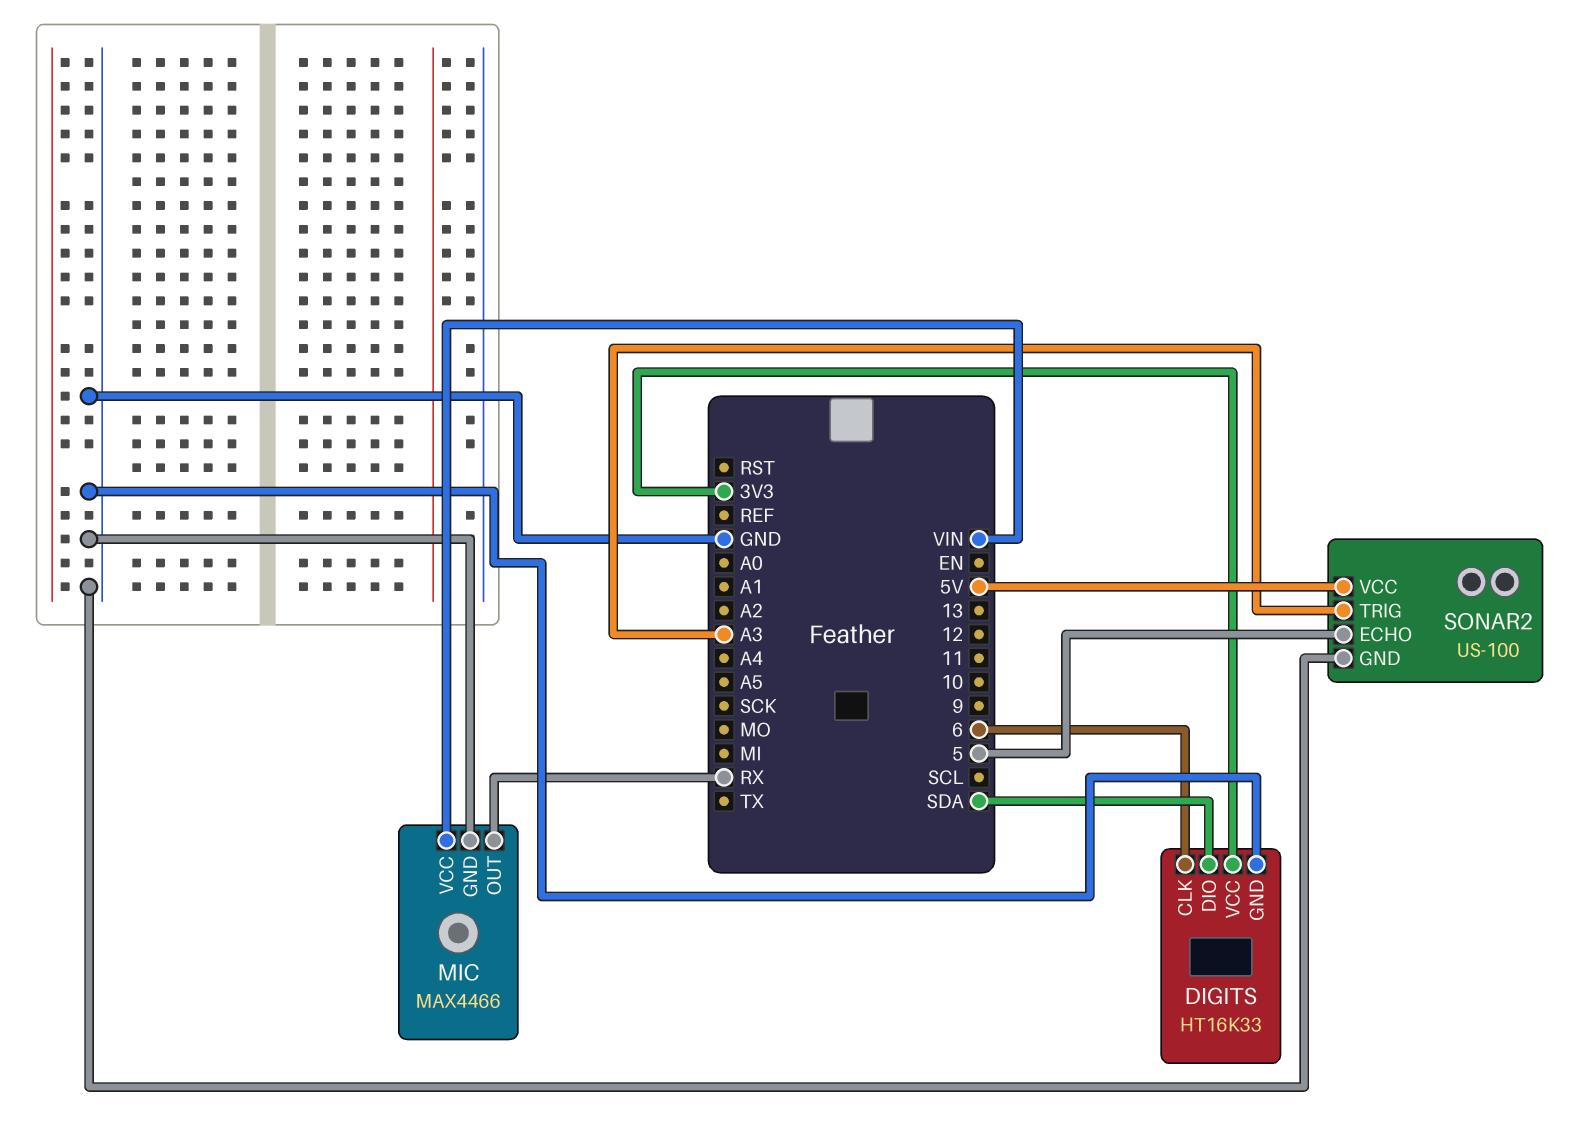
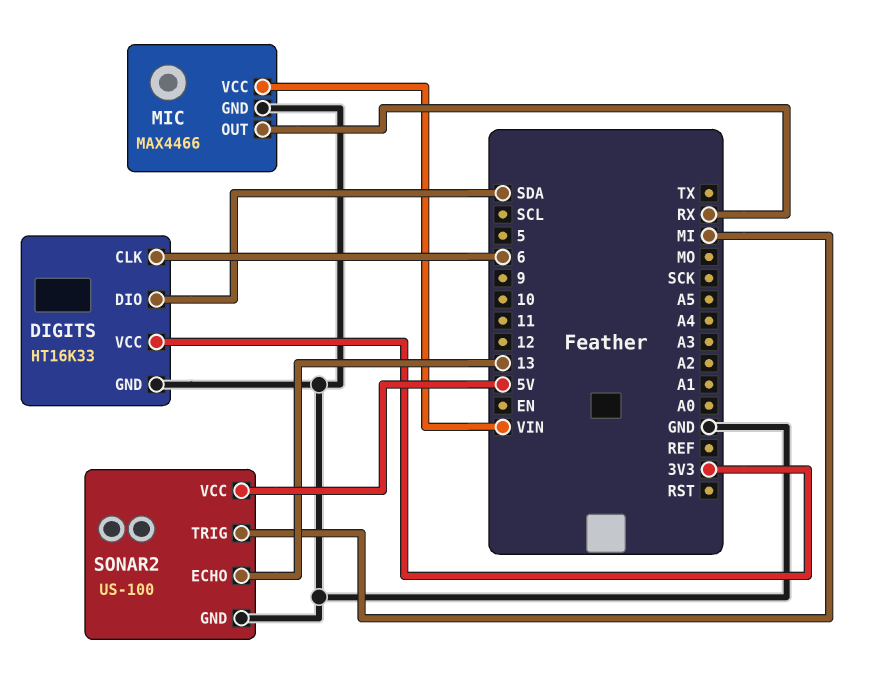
SONAR2 pin ECHO: 5 -> 13
SONAR2 pin TRIG: A3 -> MI

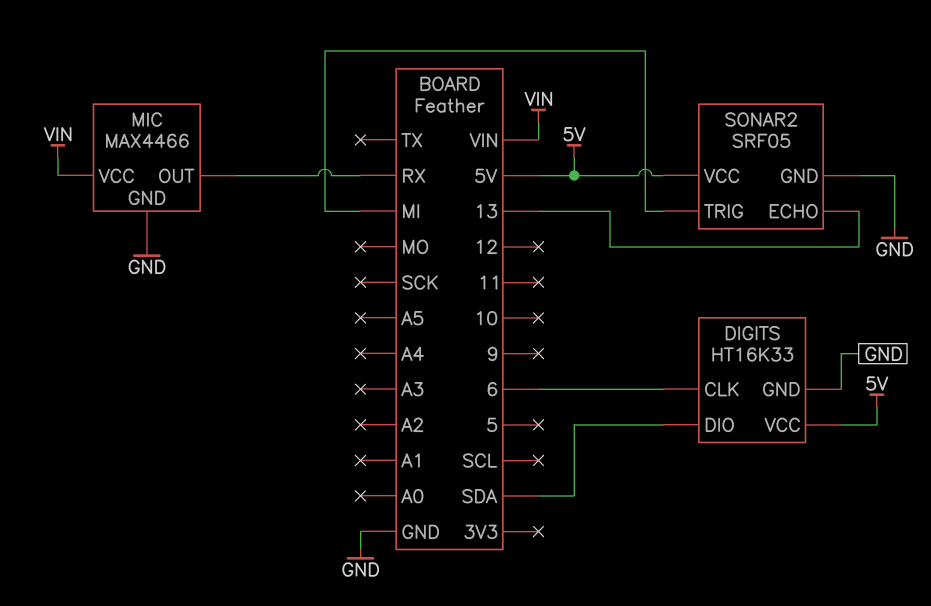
DIGITS pin VCC: 3V3 -> 5V
SONAR2: US-100 -> SRF05

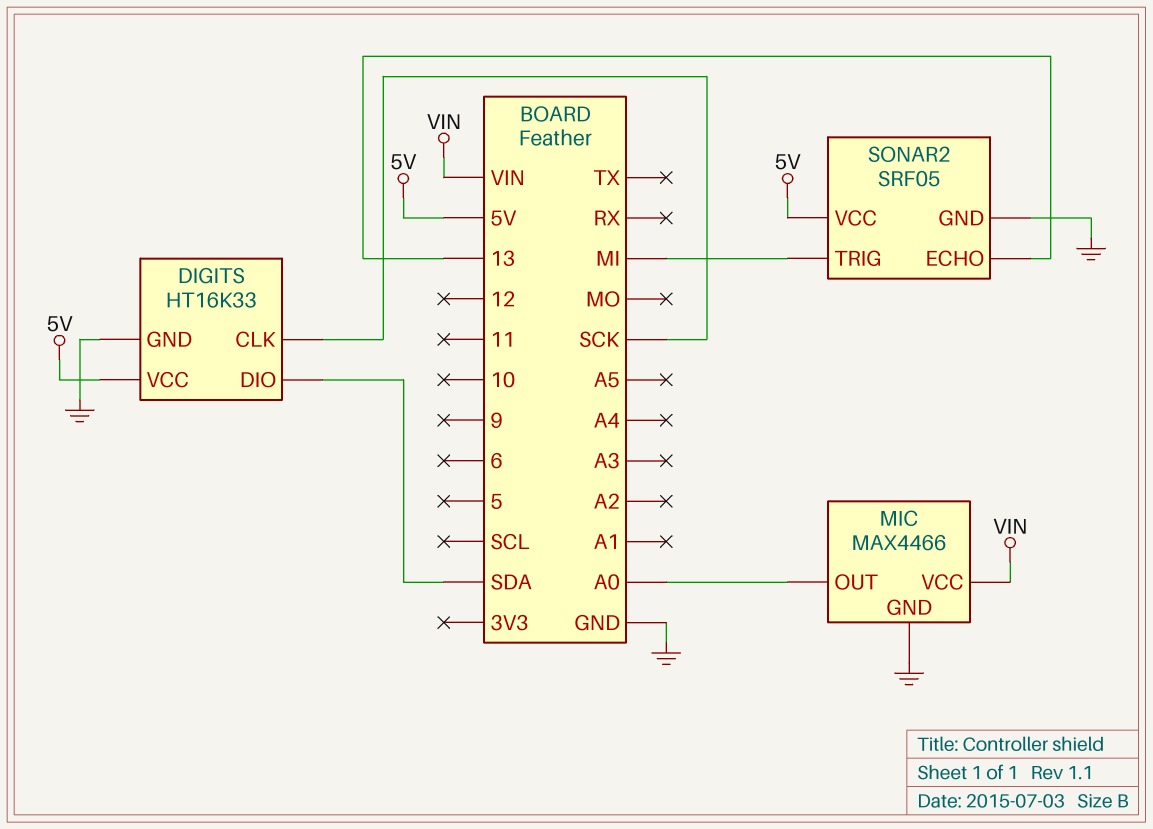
DIGITS pin CLK: 6 -> SCK
MIC pin OUT: RX -> A0

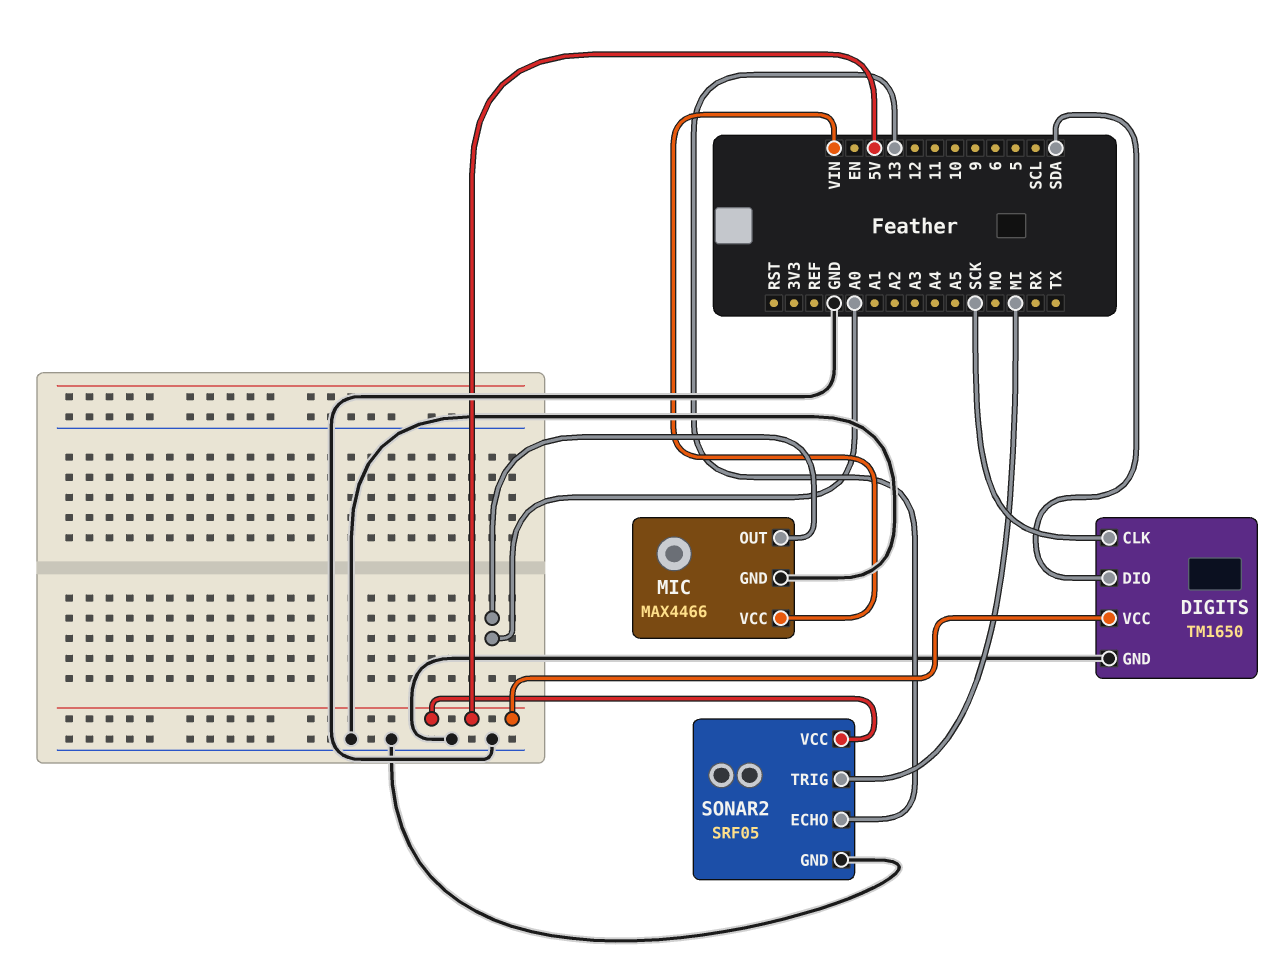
DIGITS: HT16K33 -> TM1650

